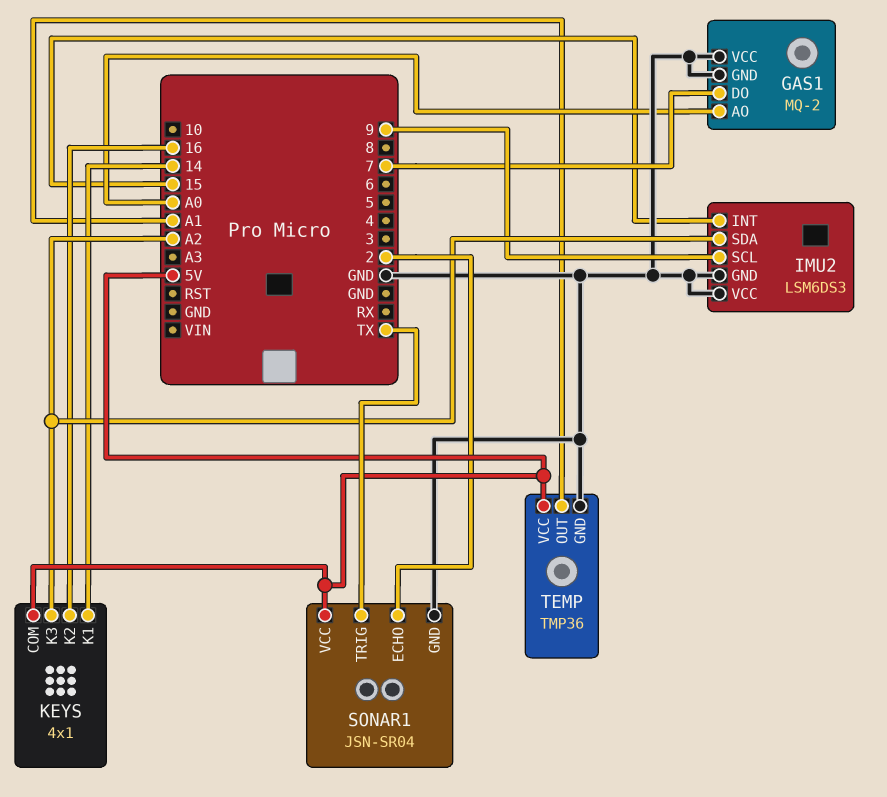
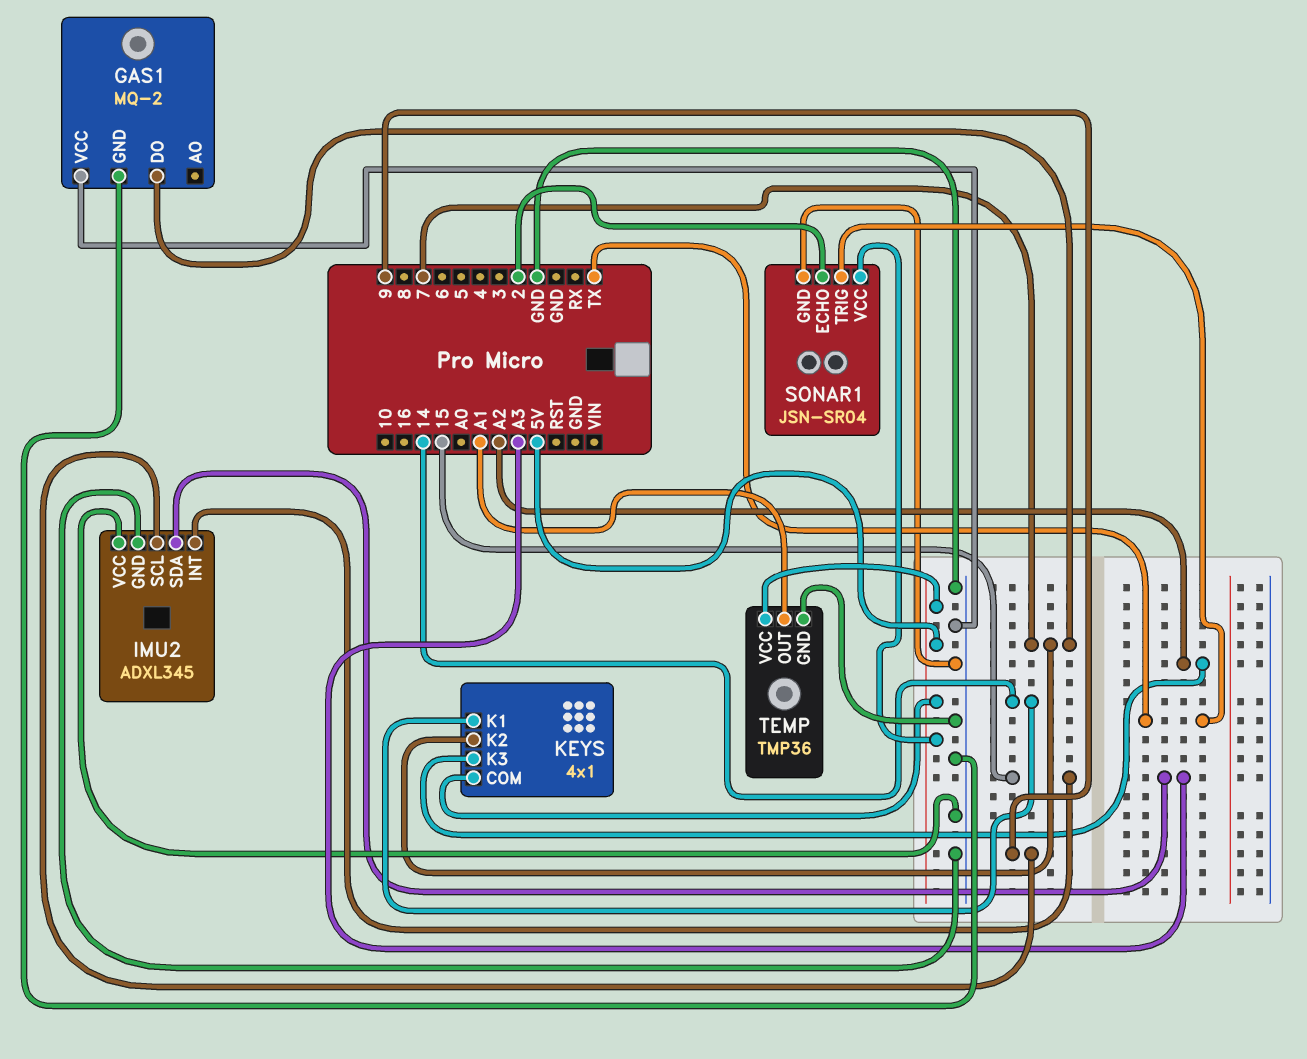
GAS1 pin AO: A0 -> none
IMU2: LSM6DS3 -> ADXL345
IMU2 pin SDA: A2 -> A3
KEYS pin K2: 16 -> 7

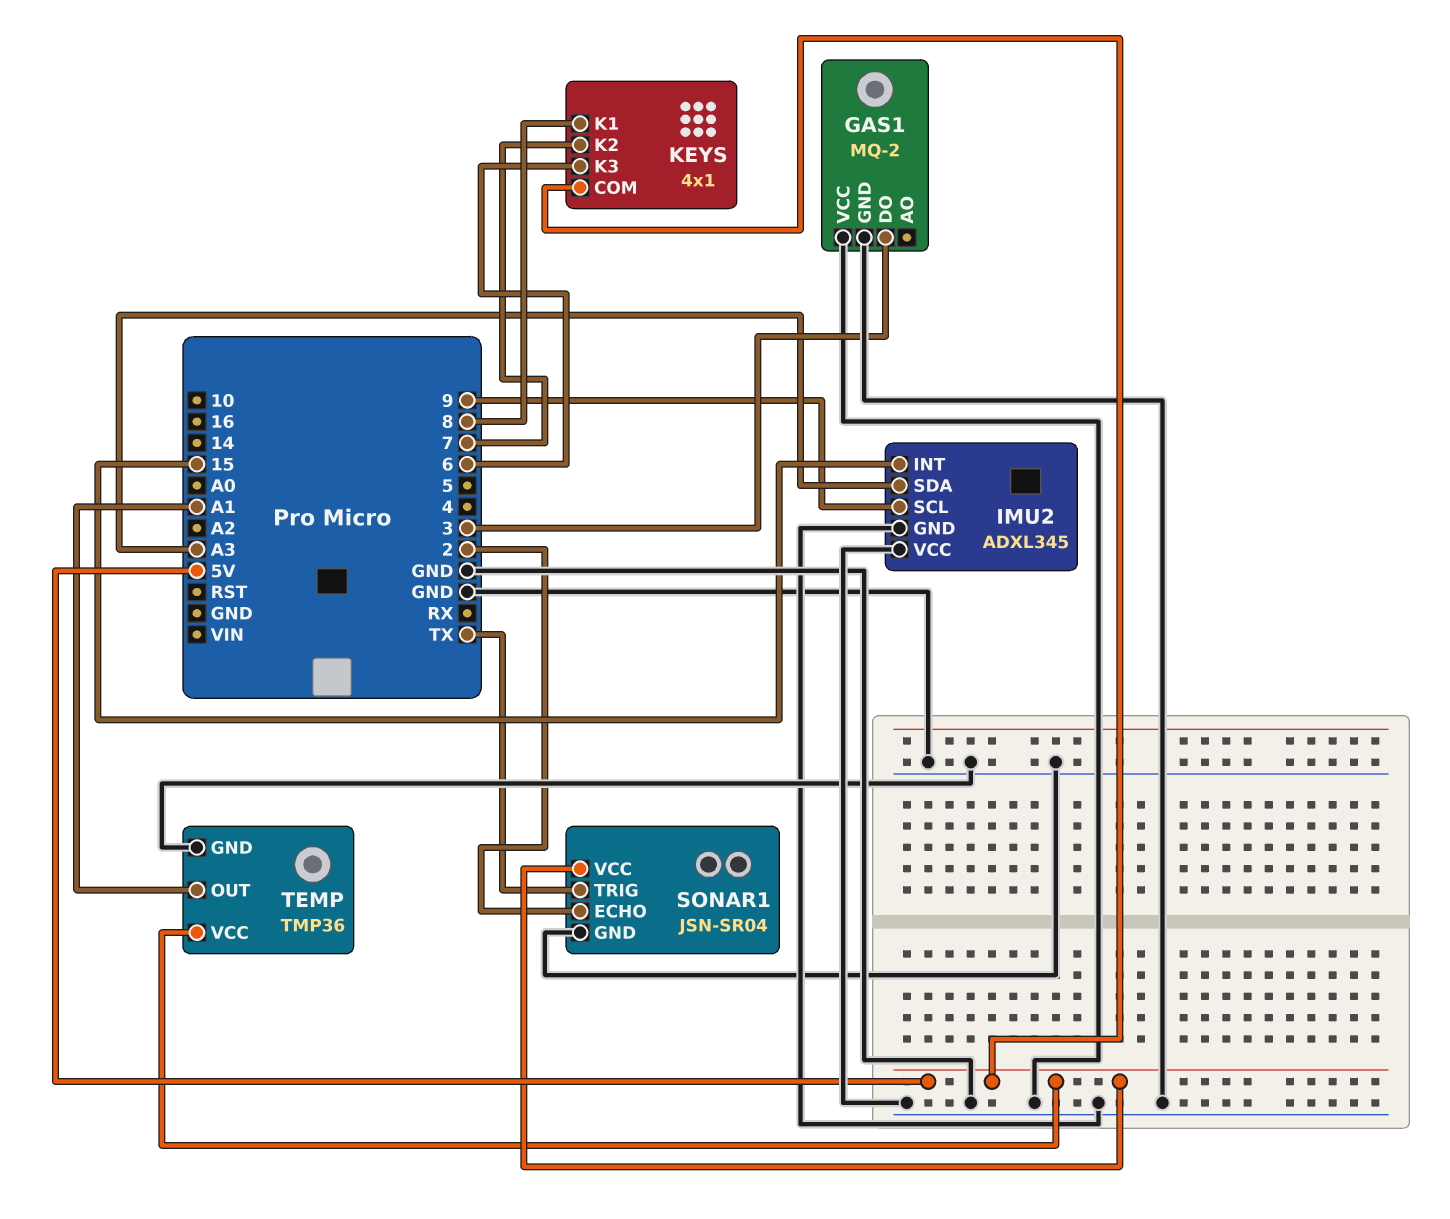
GAS1 pin DO: 7 -> 3
KEYS pin K1: 14 -> 8
KEYS pin K3: A2 -> 6

